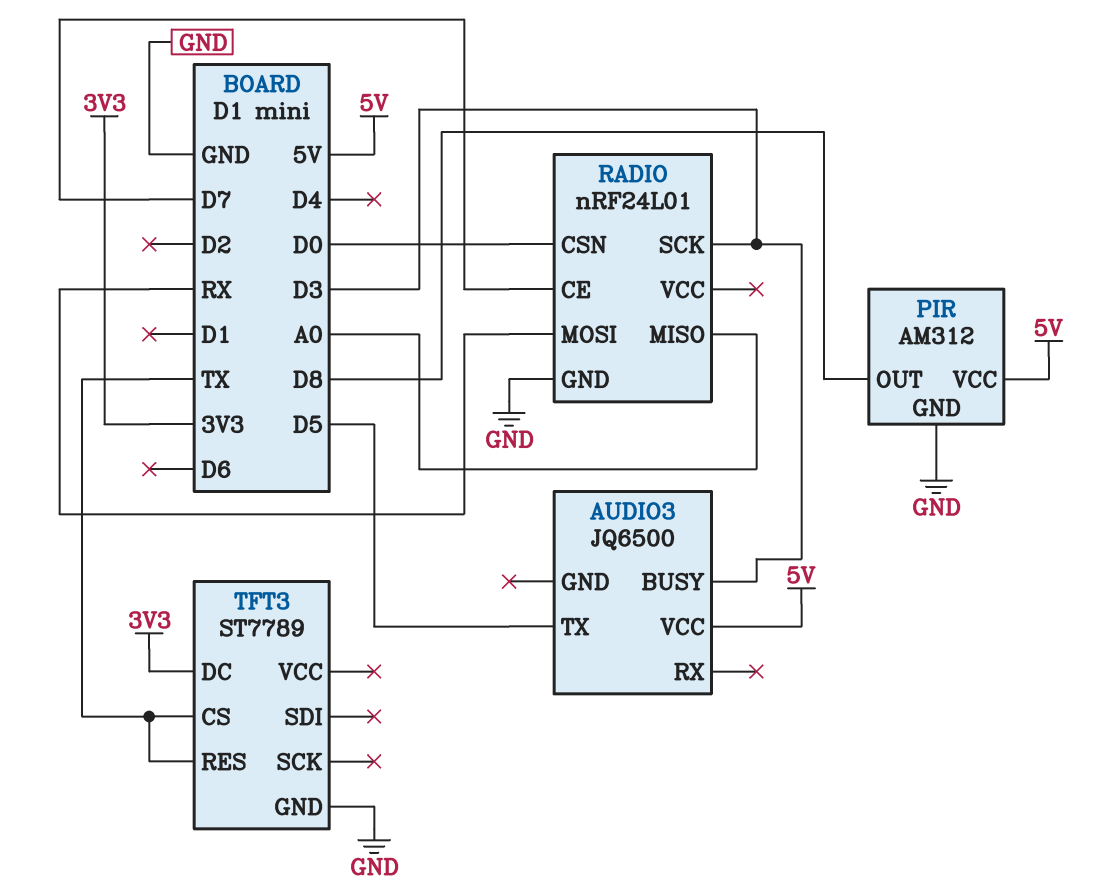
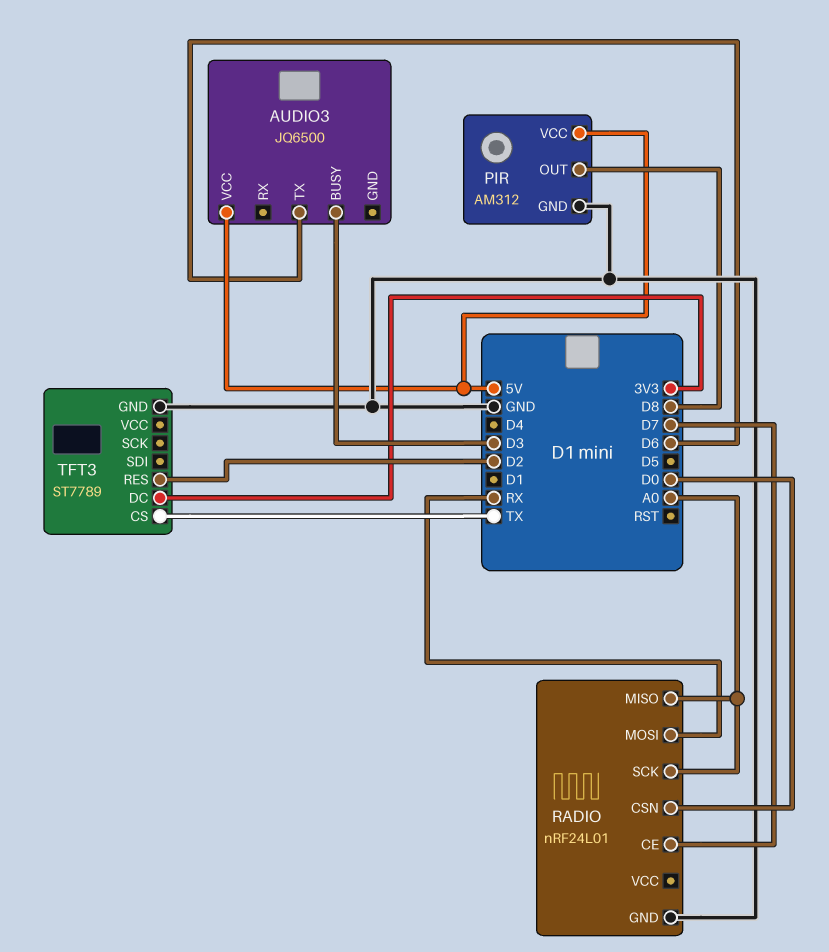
AUDIO3 pin TX: D5 -> D6
RADIO pin SCK: D3 -> A0
TFT3 pin RES: TX -> D2

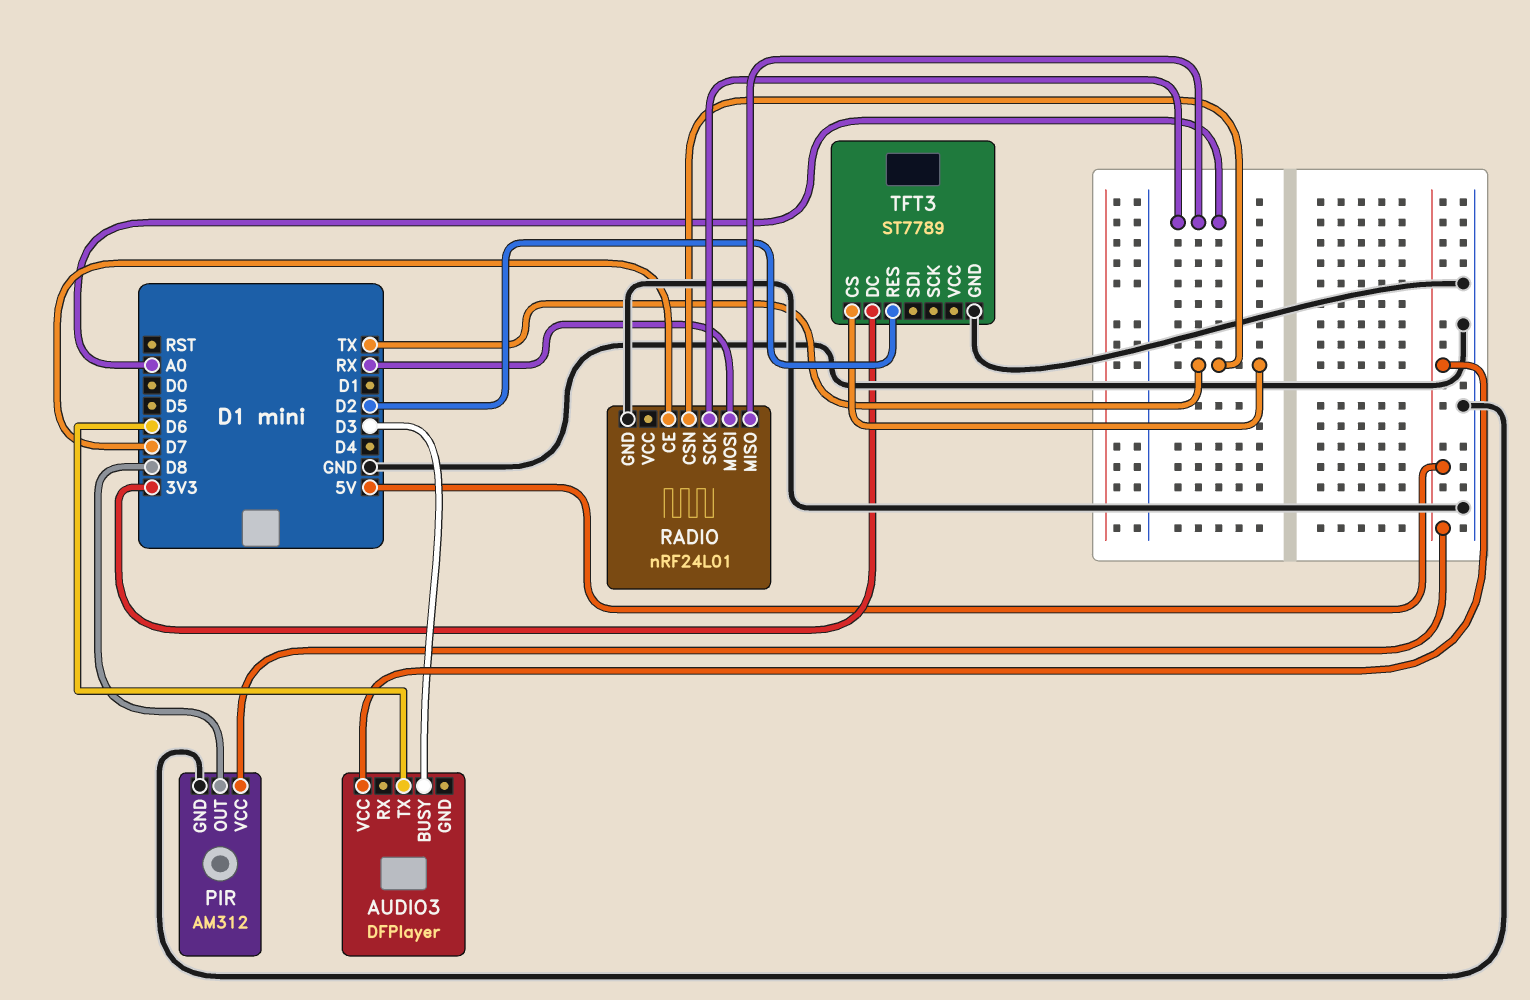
AUDIO3: JQ6500 -> DFPlayer
RADIO pin CSN: D0 -> TX

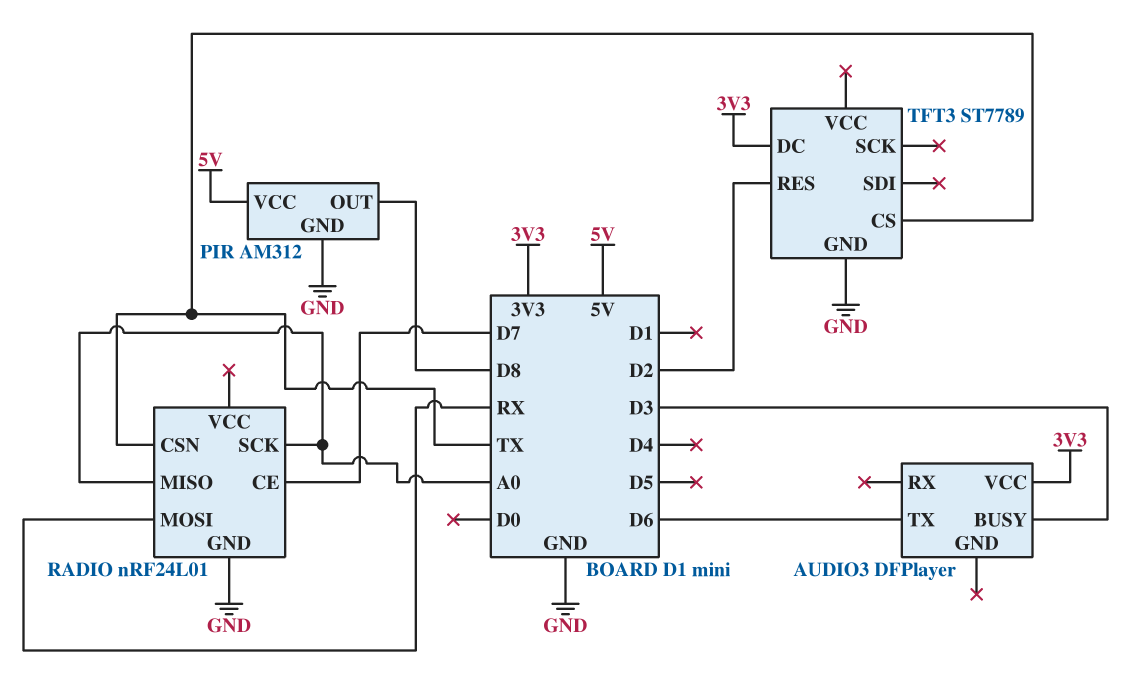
AUDIO3 pin VCC: 5V -> 3V3

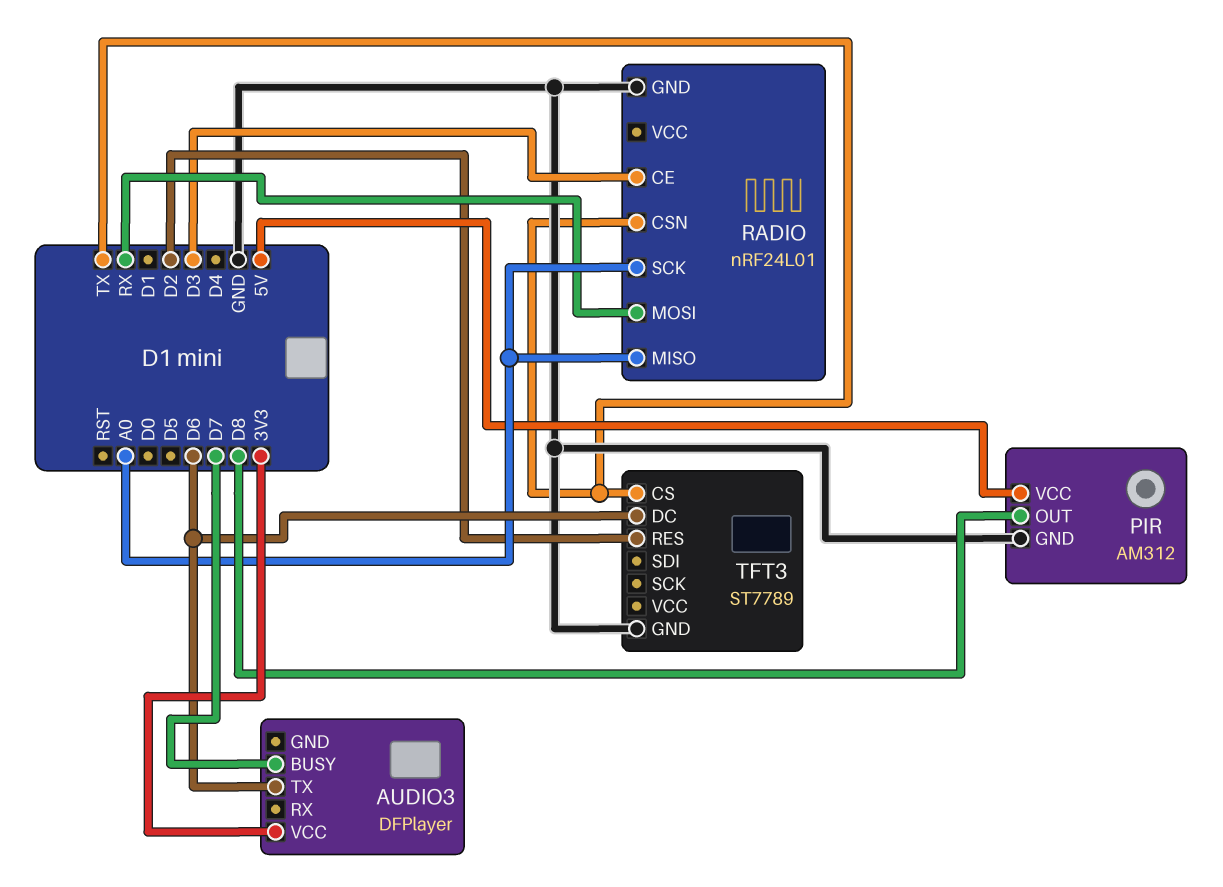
AUDIO3 pin BUSY: D3 -> D7
RADIO pin CE: D7 -> D3
TFT3 pin DC: 3V3 -> D6

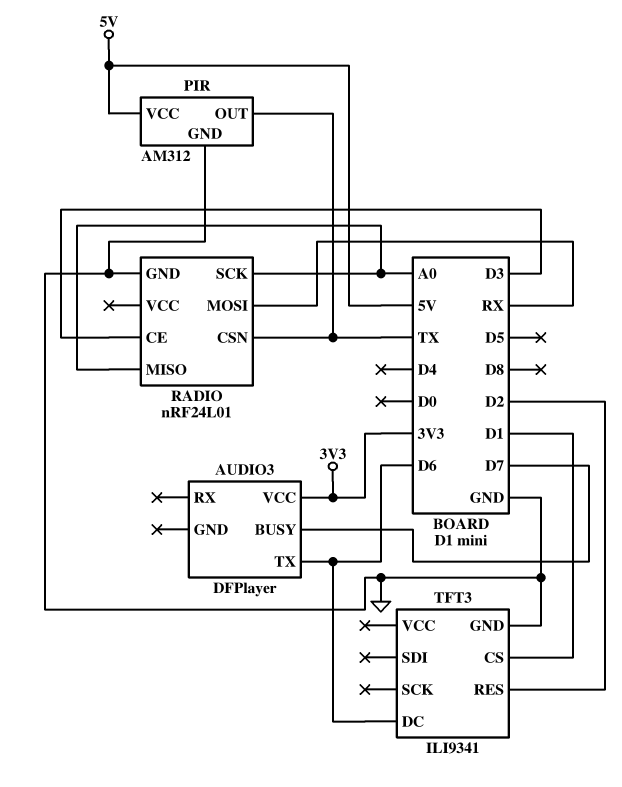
PIR pin OUT: D8 -> TX
TFT3: ST7789 -> ILI9341
TFT3 pin CS: TX -> D1

